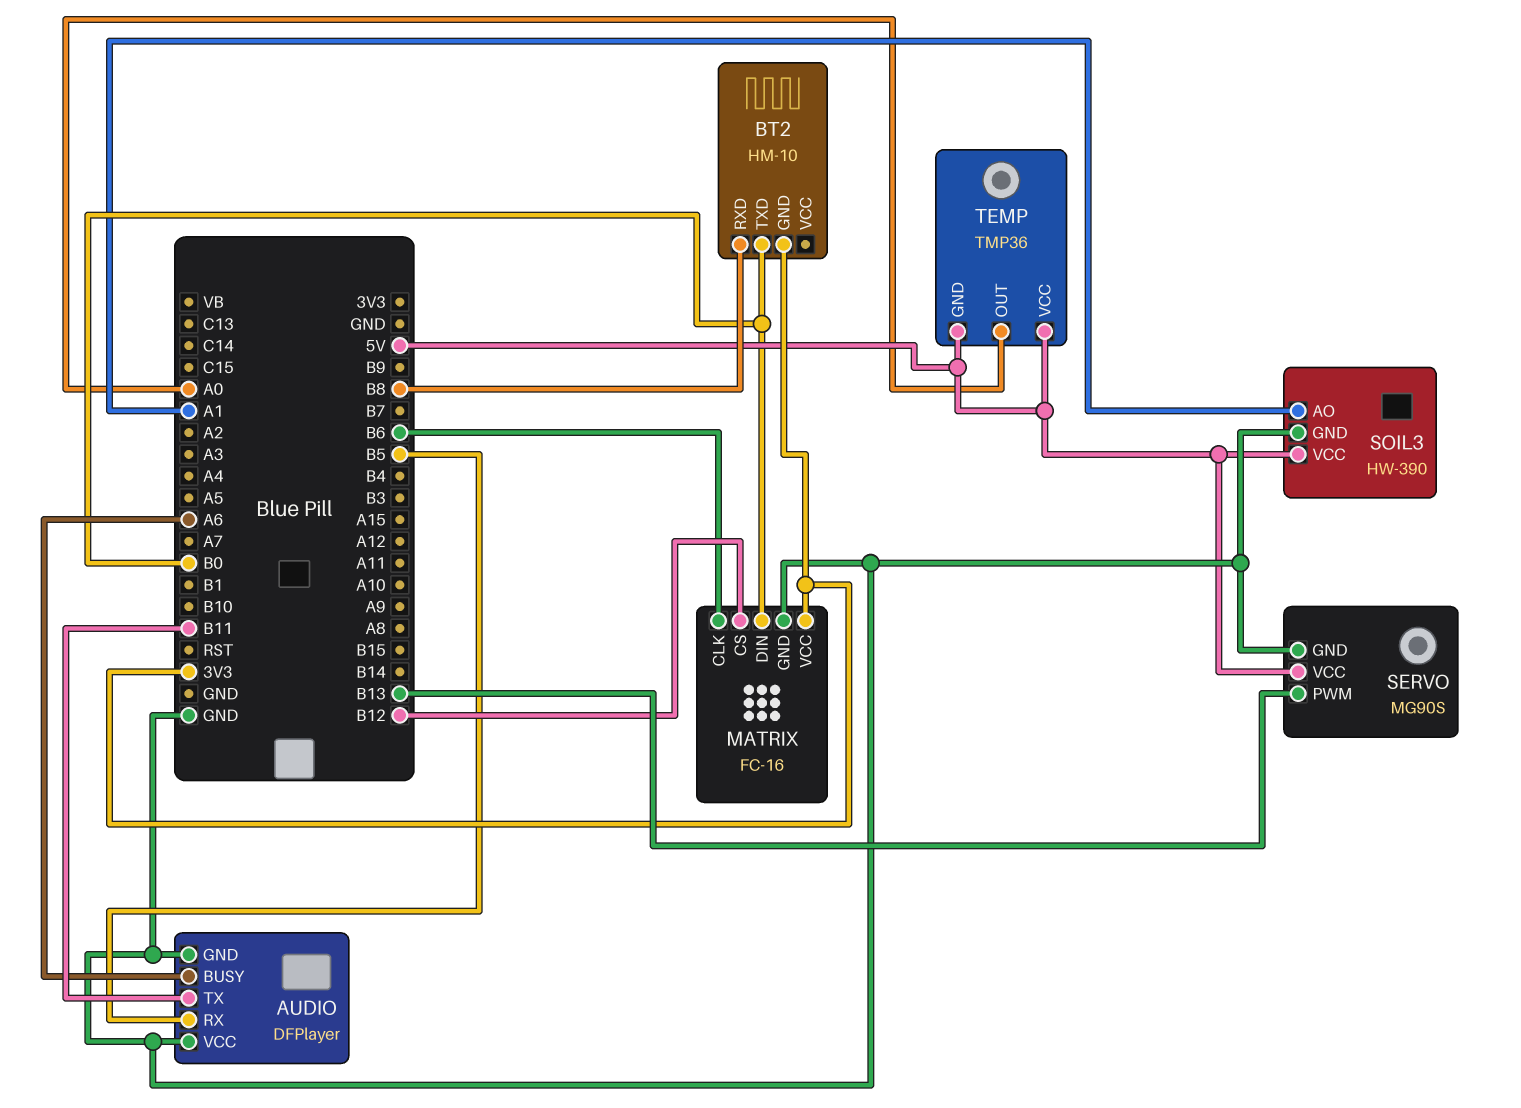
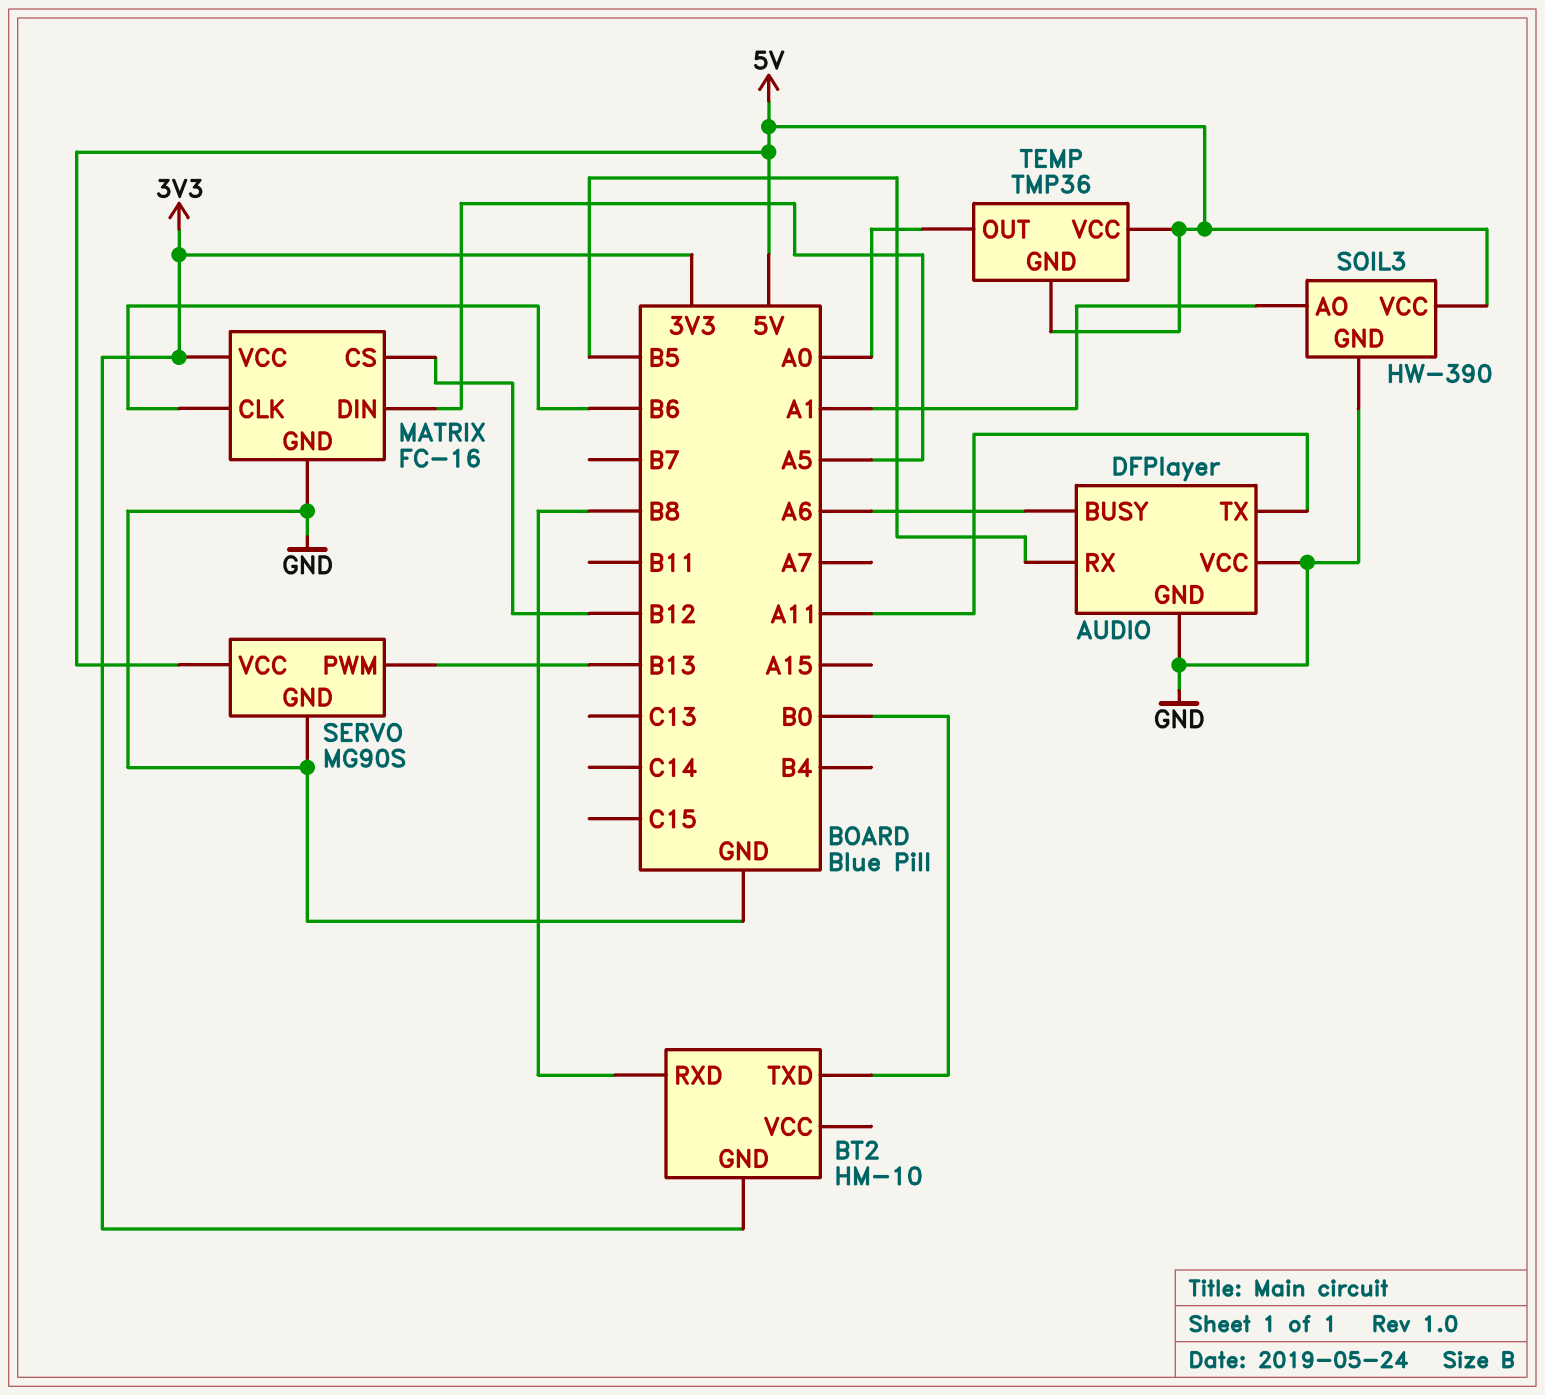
AUDIO pin TX: B11 -> A11
MATRIX pin DIN: B0 -> A5

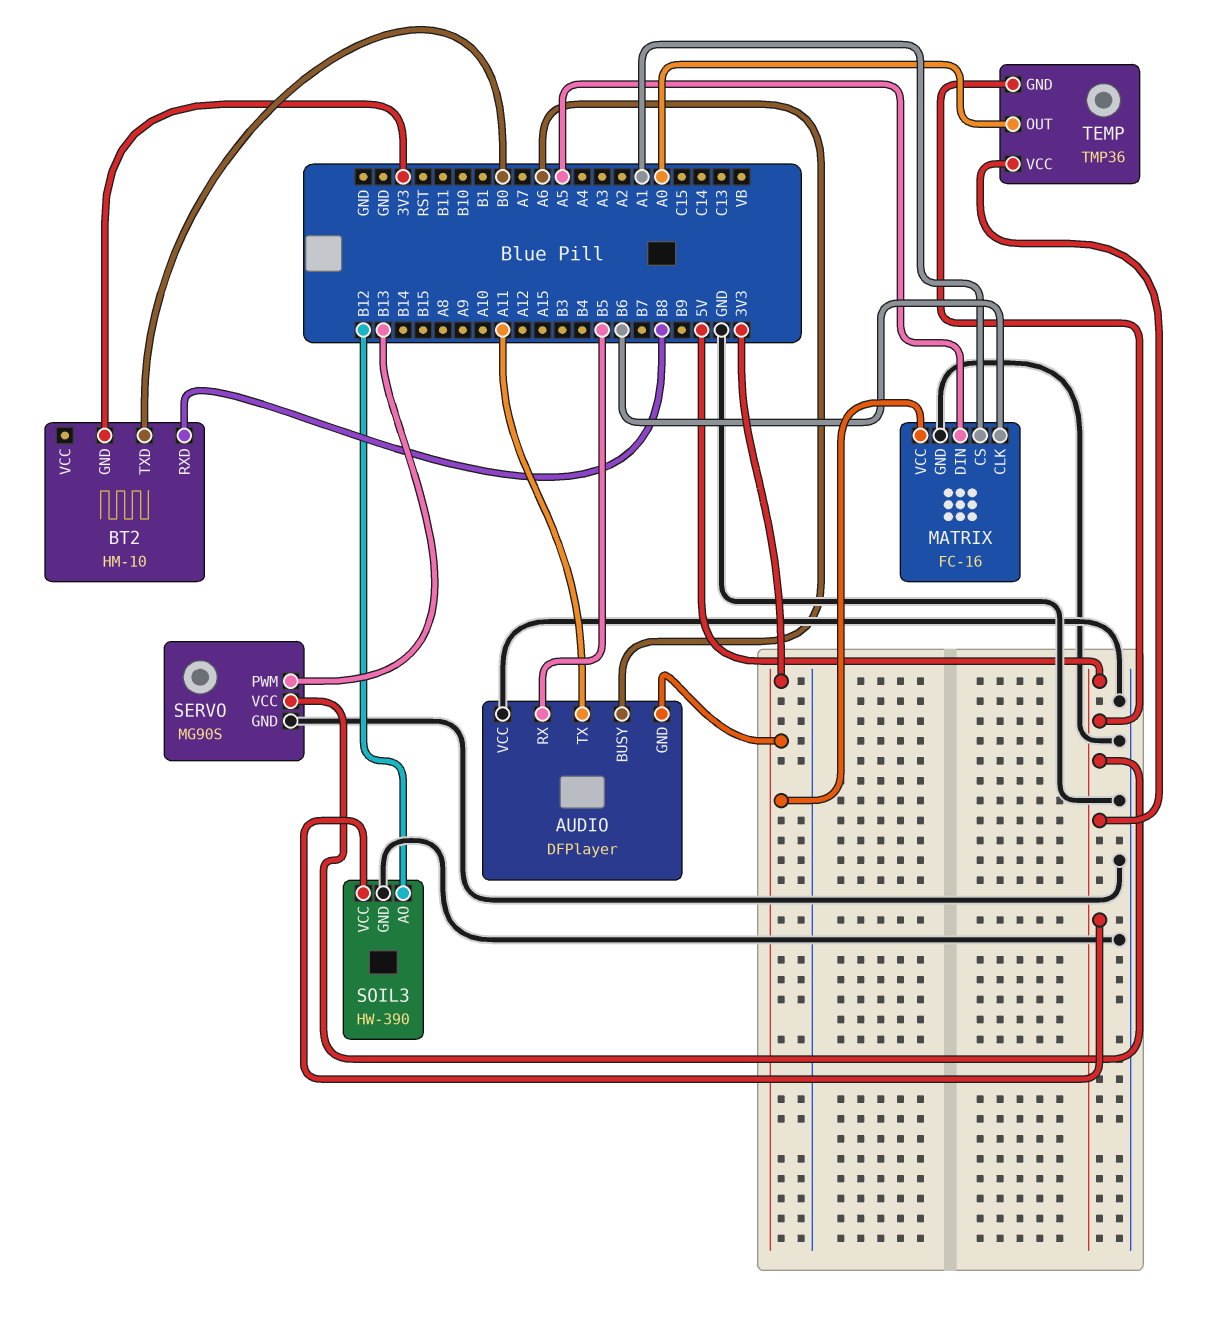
AUDIO pin GND: GND -> 3V3
MATRIX pin CS: B12 -> A1
SOIL3 pin AO: A1 -> B12

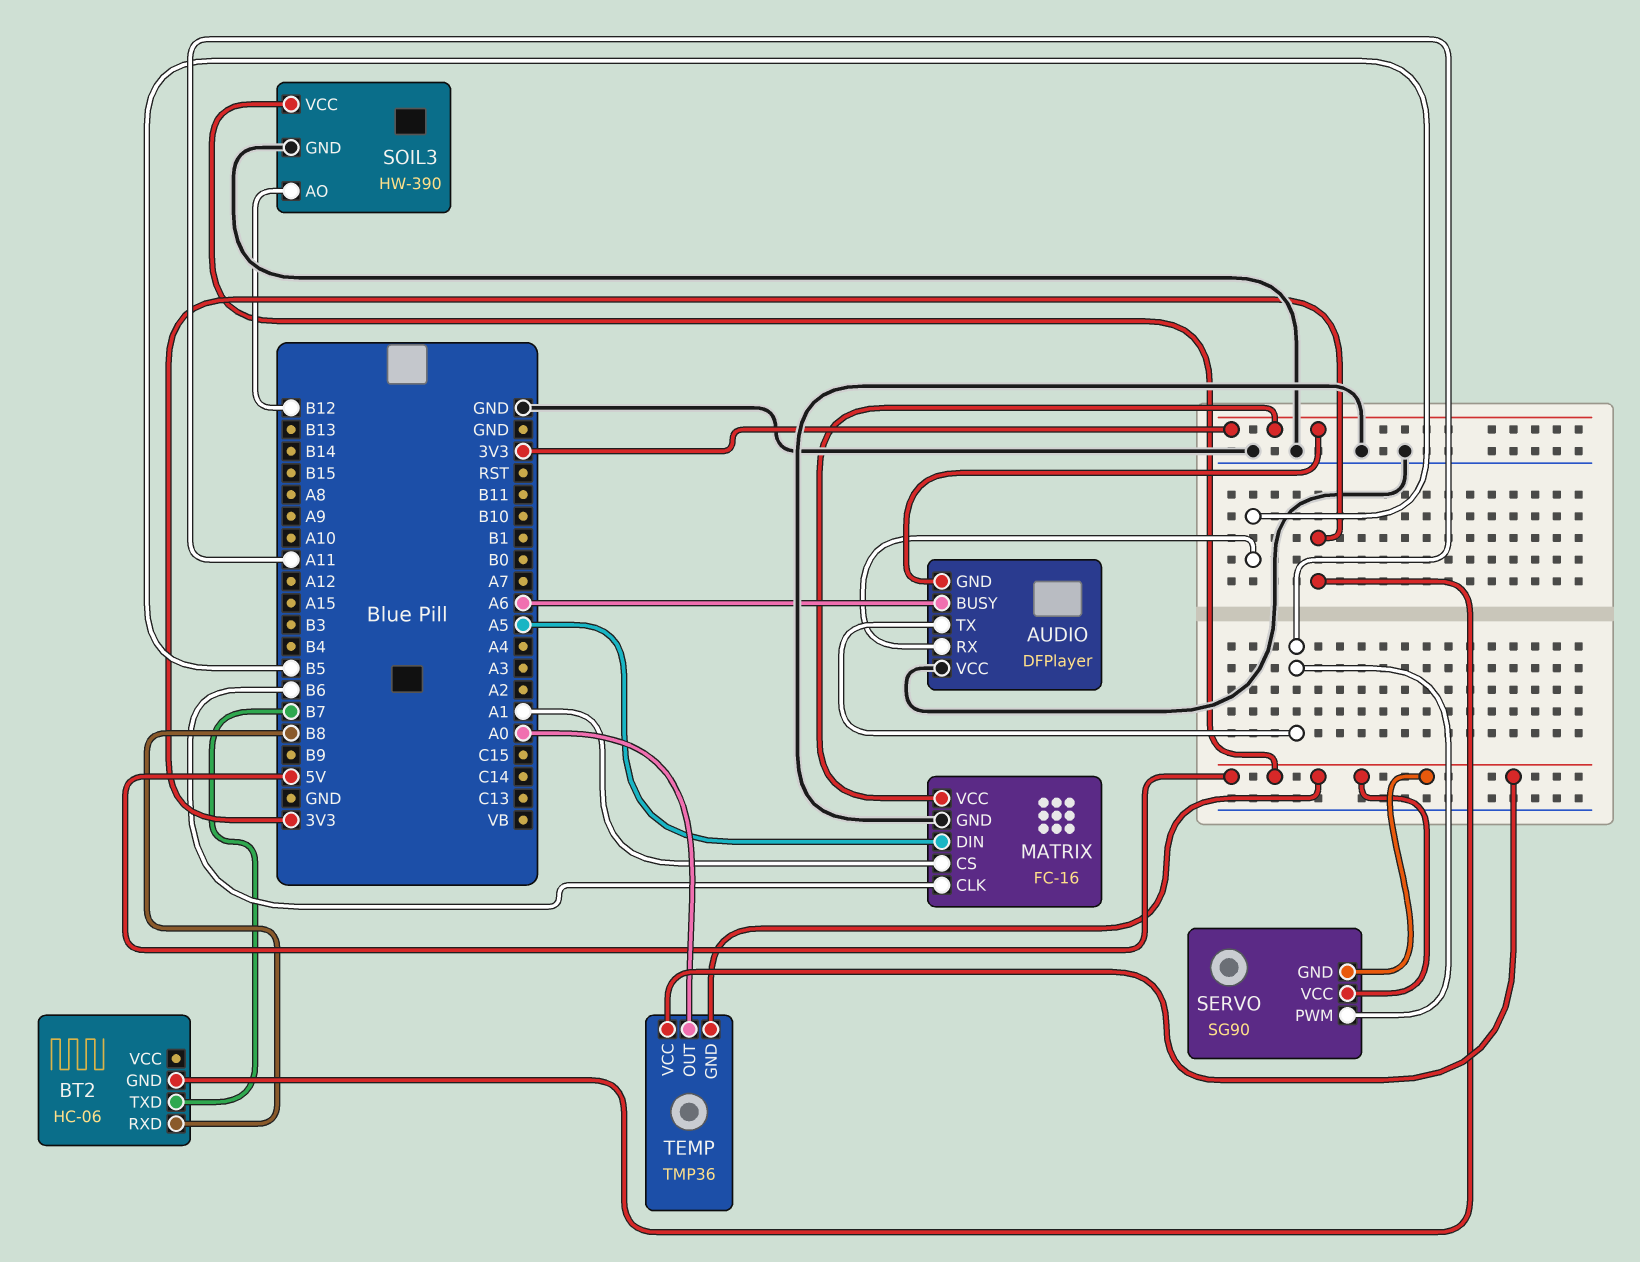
BT2: HM-10 -> HC-06
BT2 pin TXD: B0 -> B7
SERVO: MG90S -> SG90
SERVO pin GND: GND -> 5V
SERVO pin PWM: B13 -> A11

